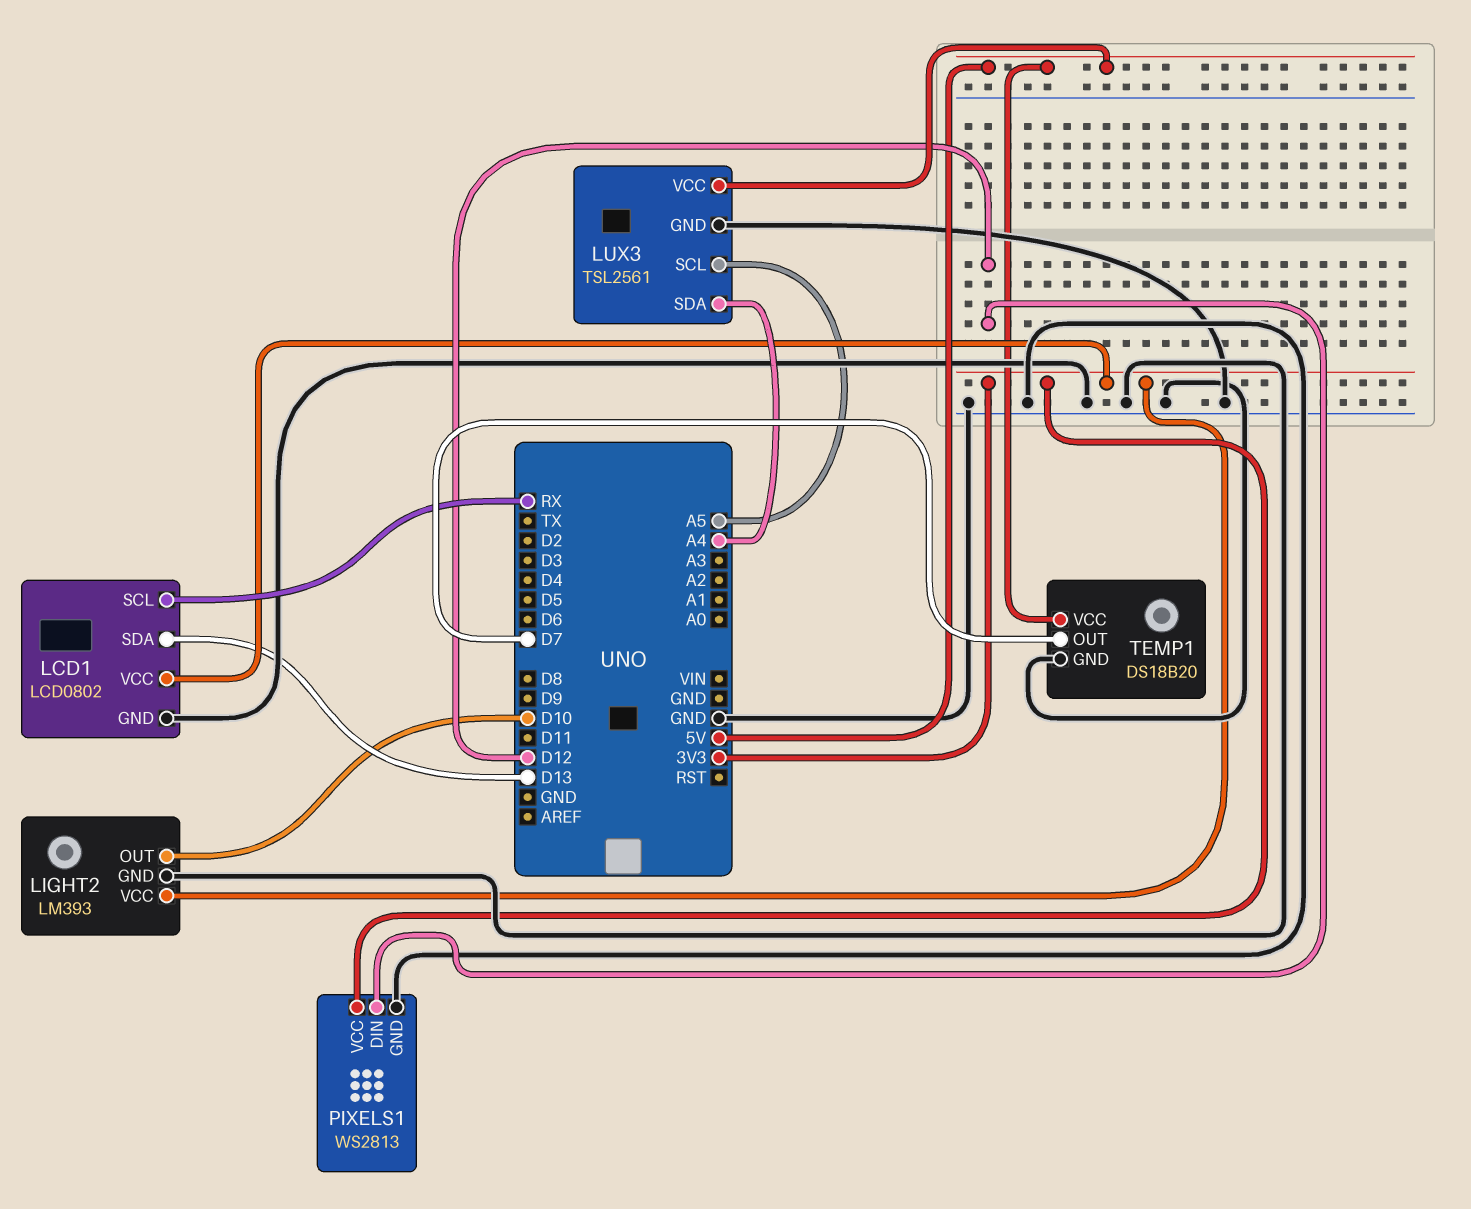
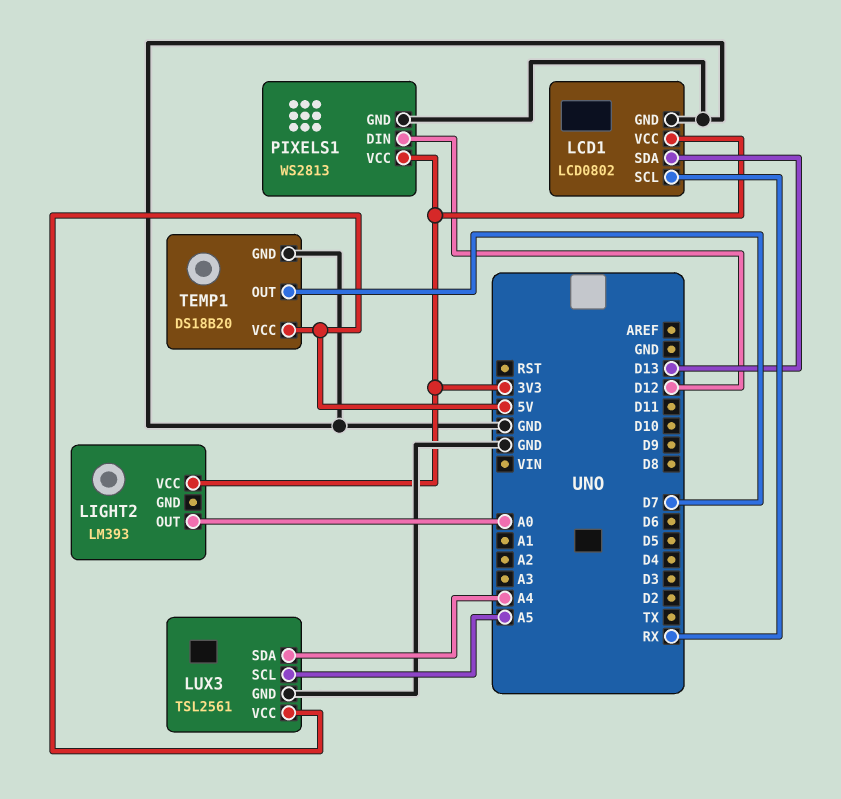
LIGHT2 pin GND: GND -> none
LIGHT2 pin OUT: D10 -> A0

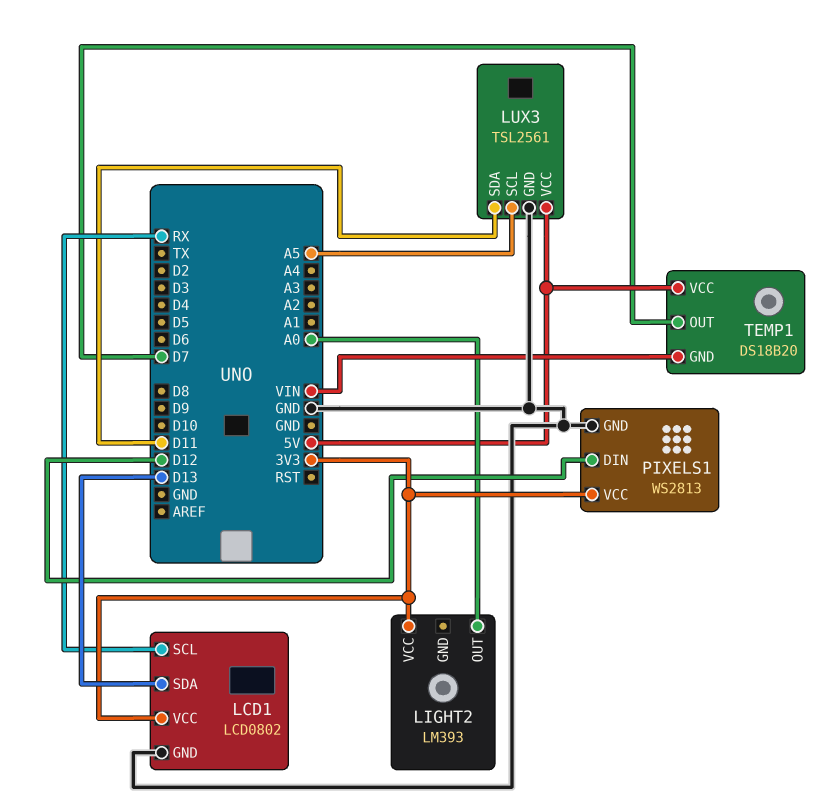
LUX3 pin SDA: A4 -> D11
TEMP1 pin GND: GND -> VIN

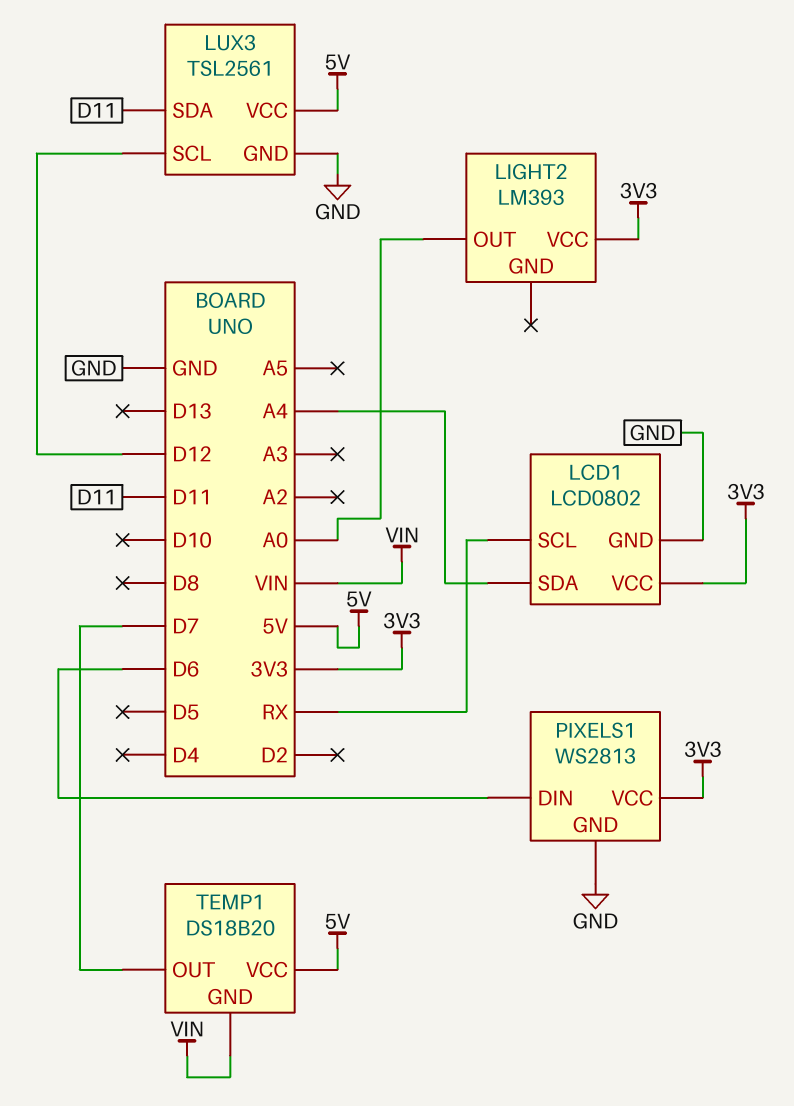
LCD1 pin SDA: D13 -> A4
LUX3 pin SCL: A5 -> D12
PIXELS1 pin DIN: D12 -> D6

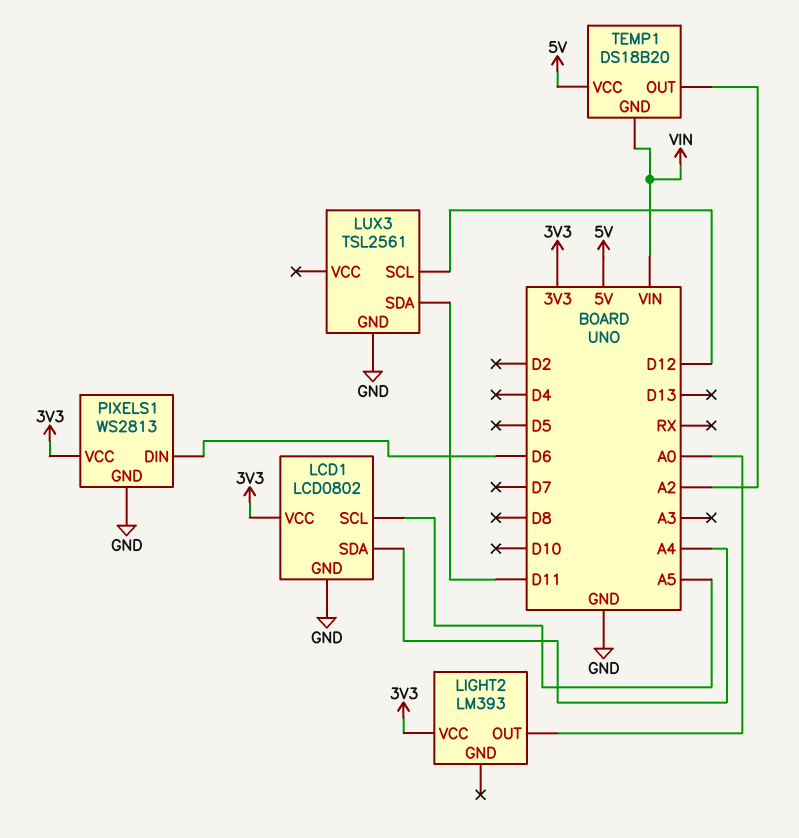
LCD1 pin SCL: RX -> A5
LUX3 pin VCC: 5V -> none
TEMP1 pin OUT: D7 -> A2

